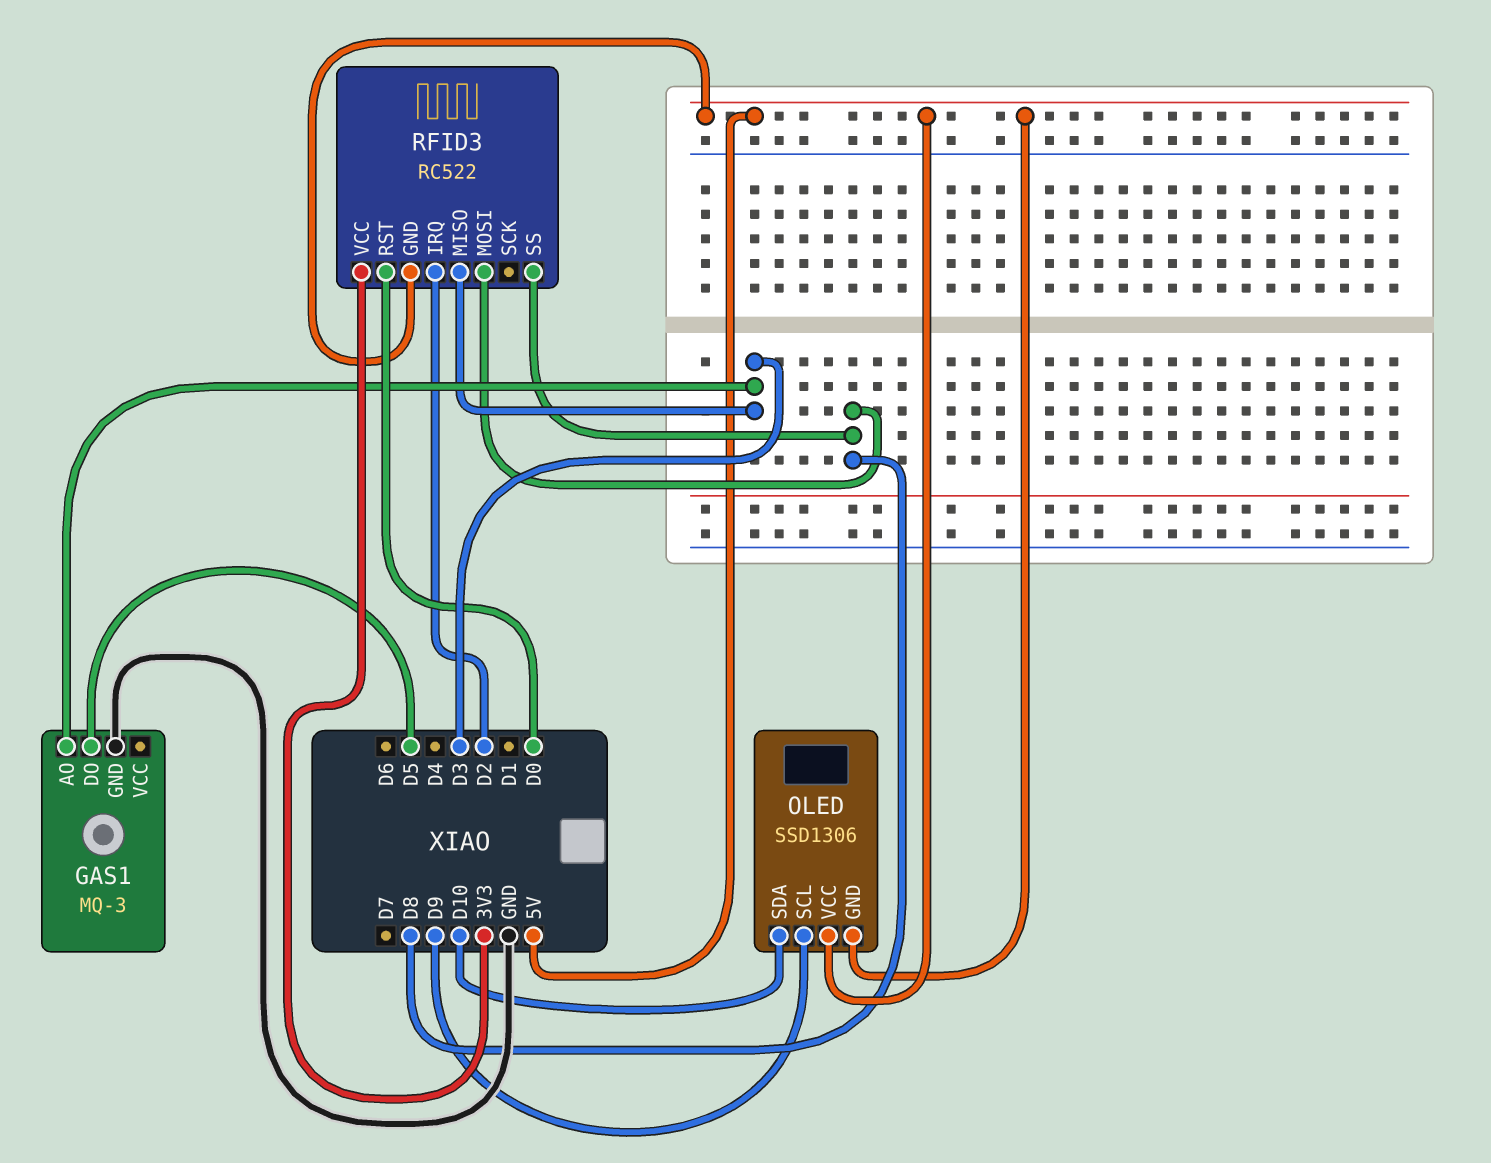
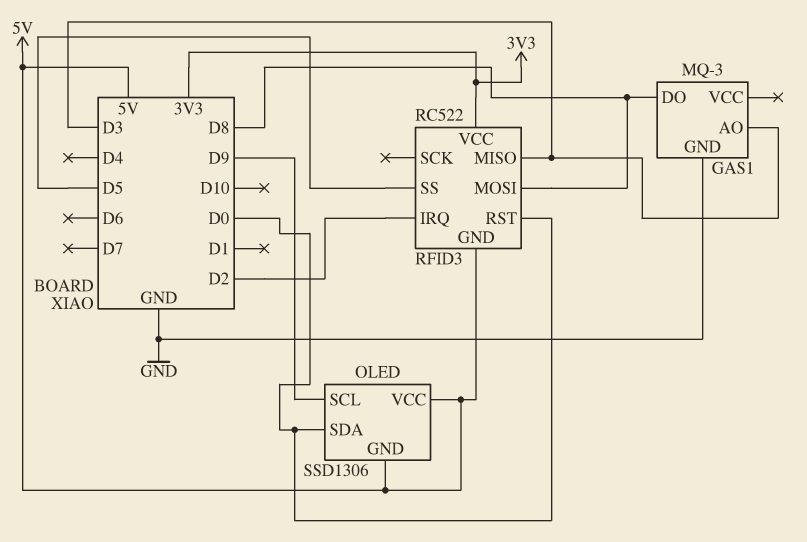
GAS1 pin DO: D5 -> D8
OLED pin SDA: D10 -> D0
RFID3 pin SS: D8 -> D5

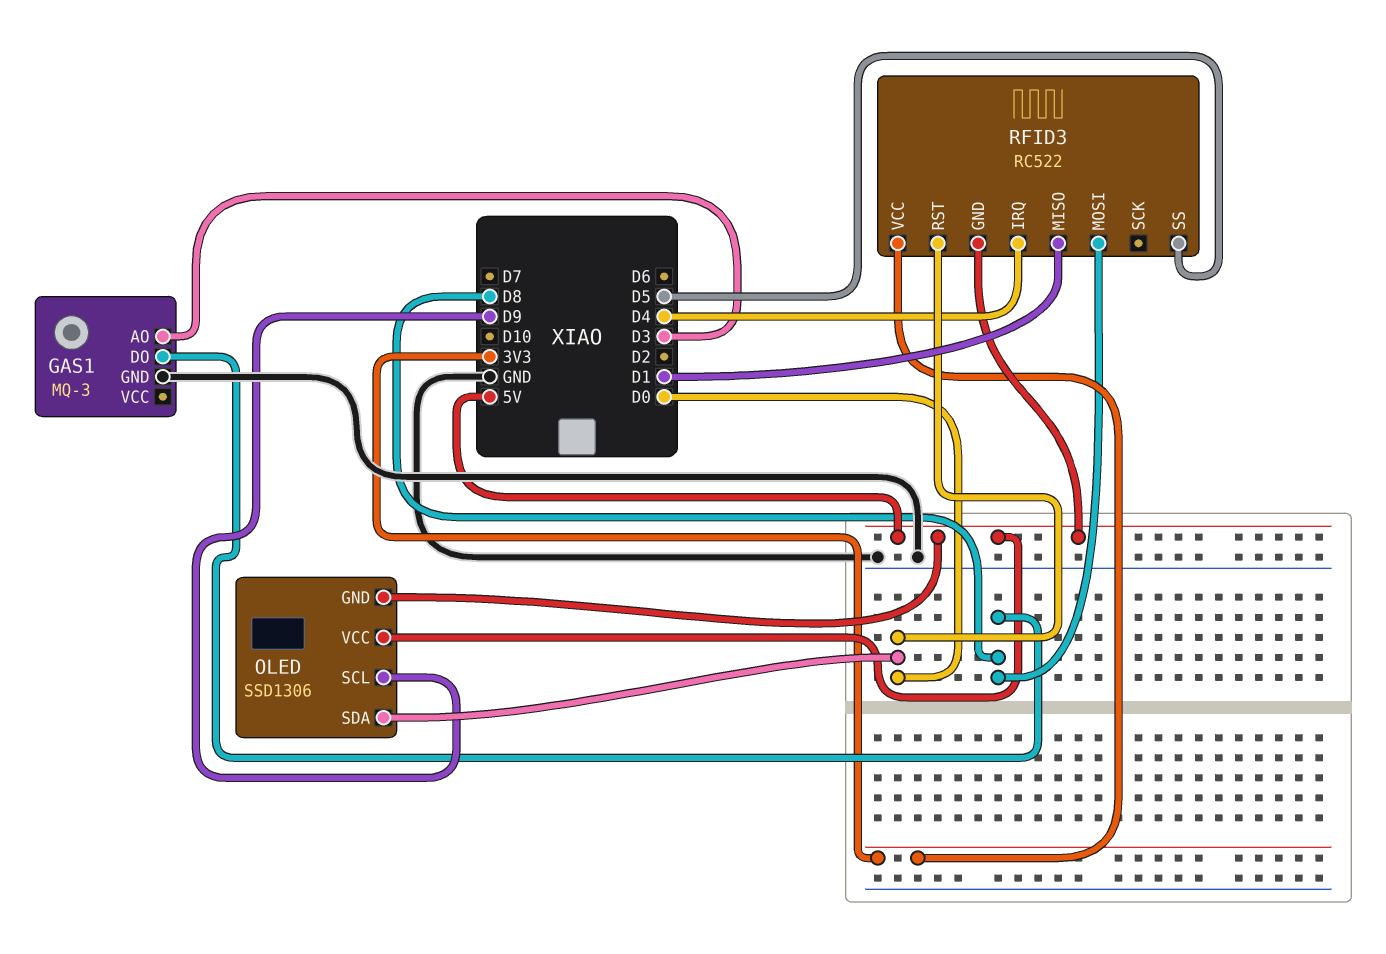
RFID3 pin IRQ: D2 -> D4
RFID3 pin MISO: D3 -> D1

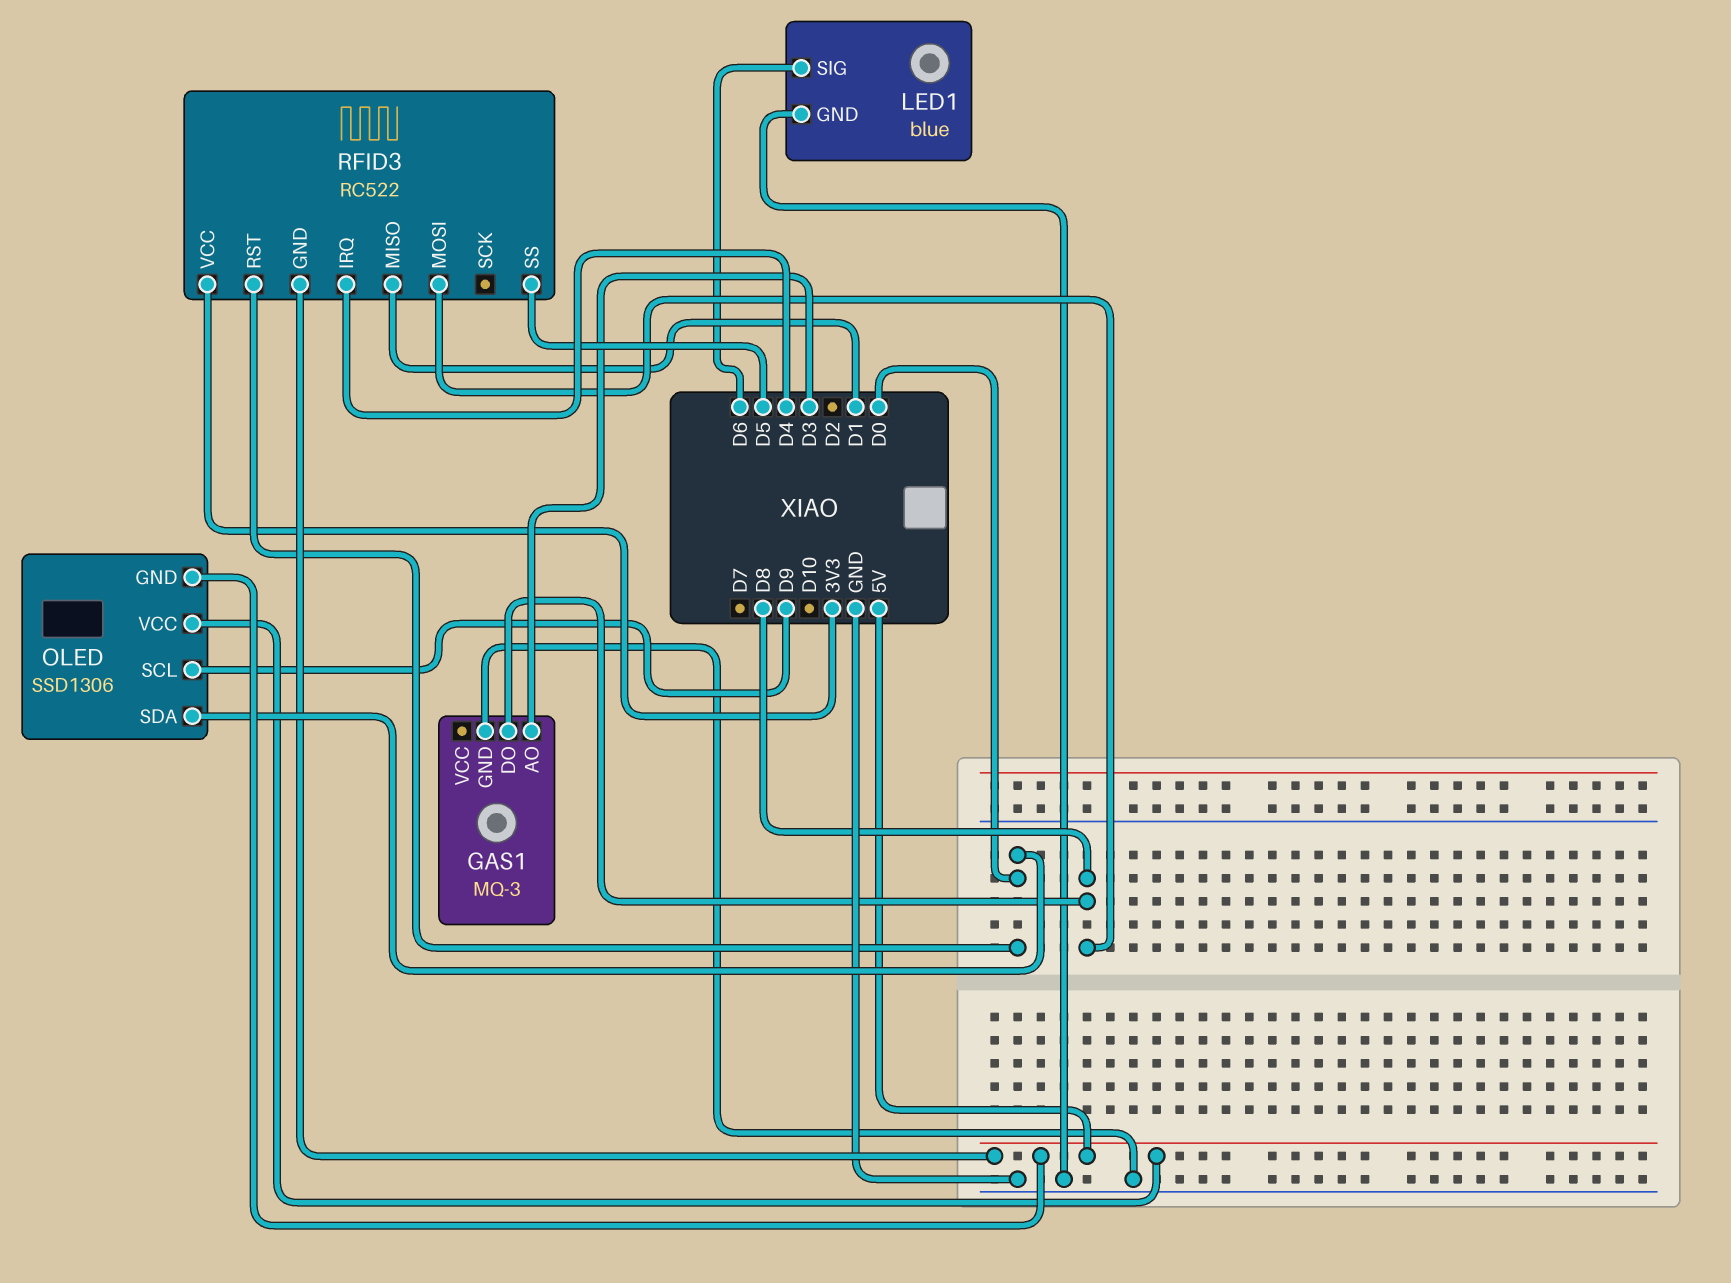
LED1: none -> blue
LED1 pin GND: none -> GND
LED1 pin SIG: none -> D6

